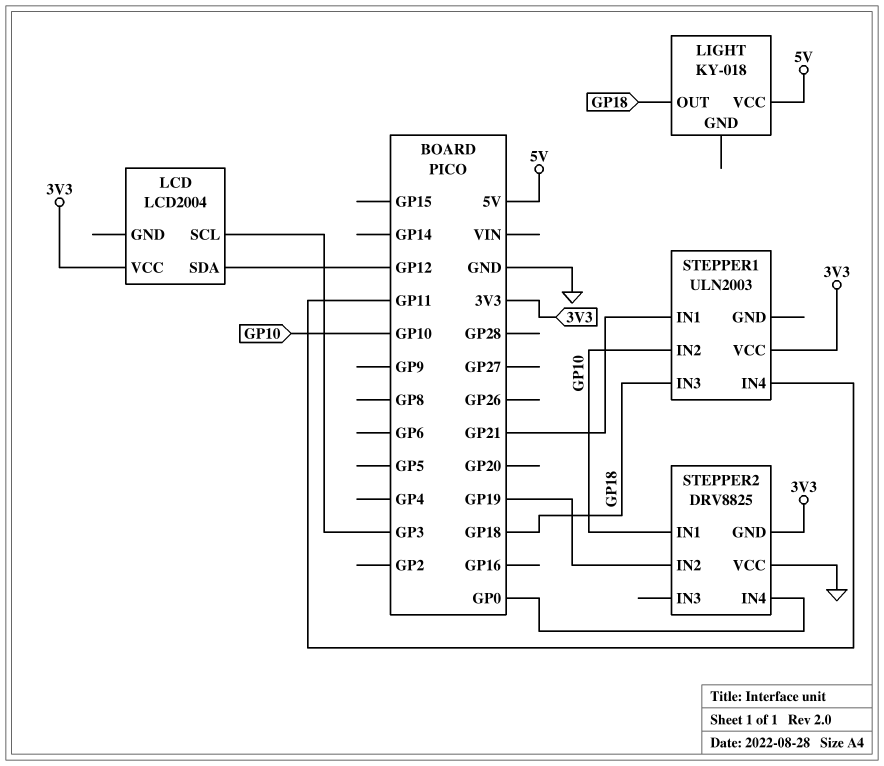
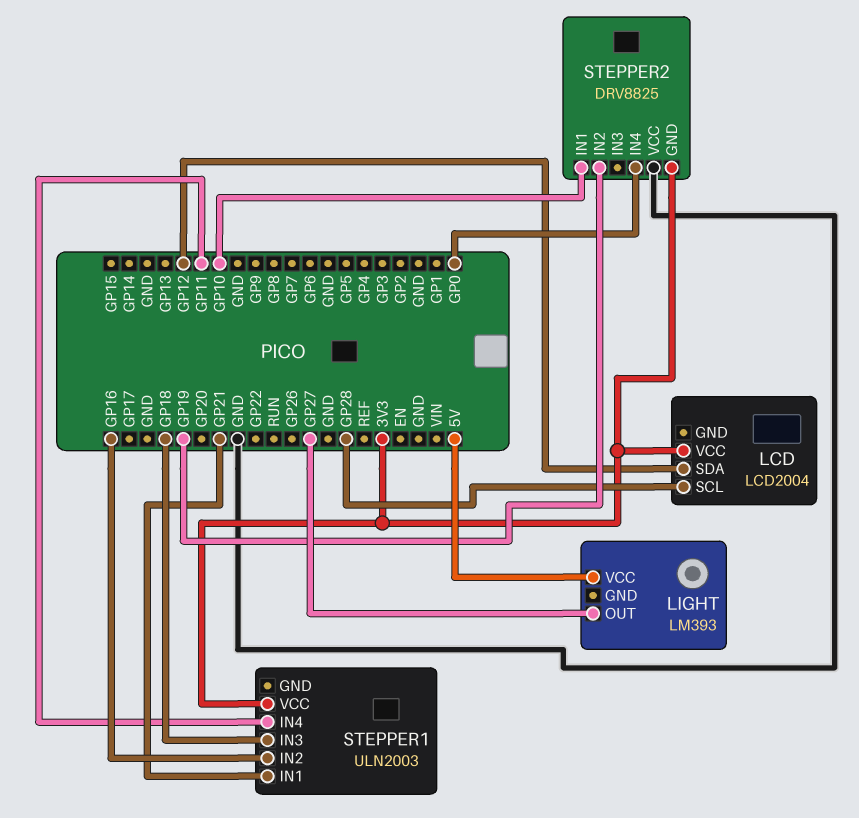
LCD pin SCL: GP3 -> GP28
LIGHT: KY-018 -> LM393
LIGHT pin OUT: GP18 -> GP27
STEPPER1 pin IN2: GP10 -> GP16

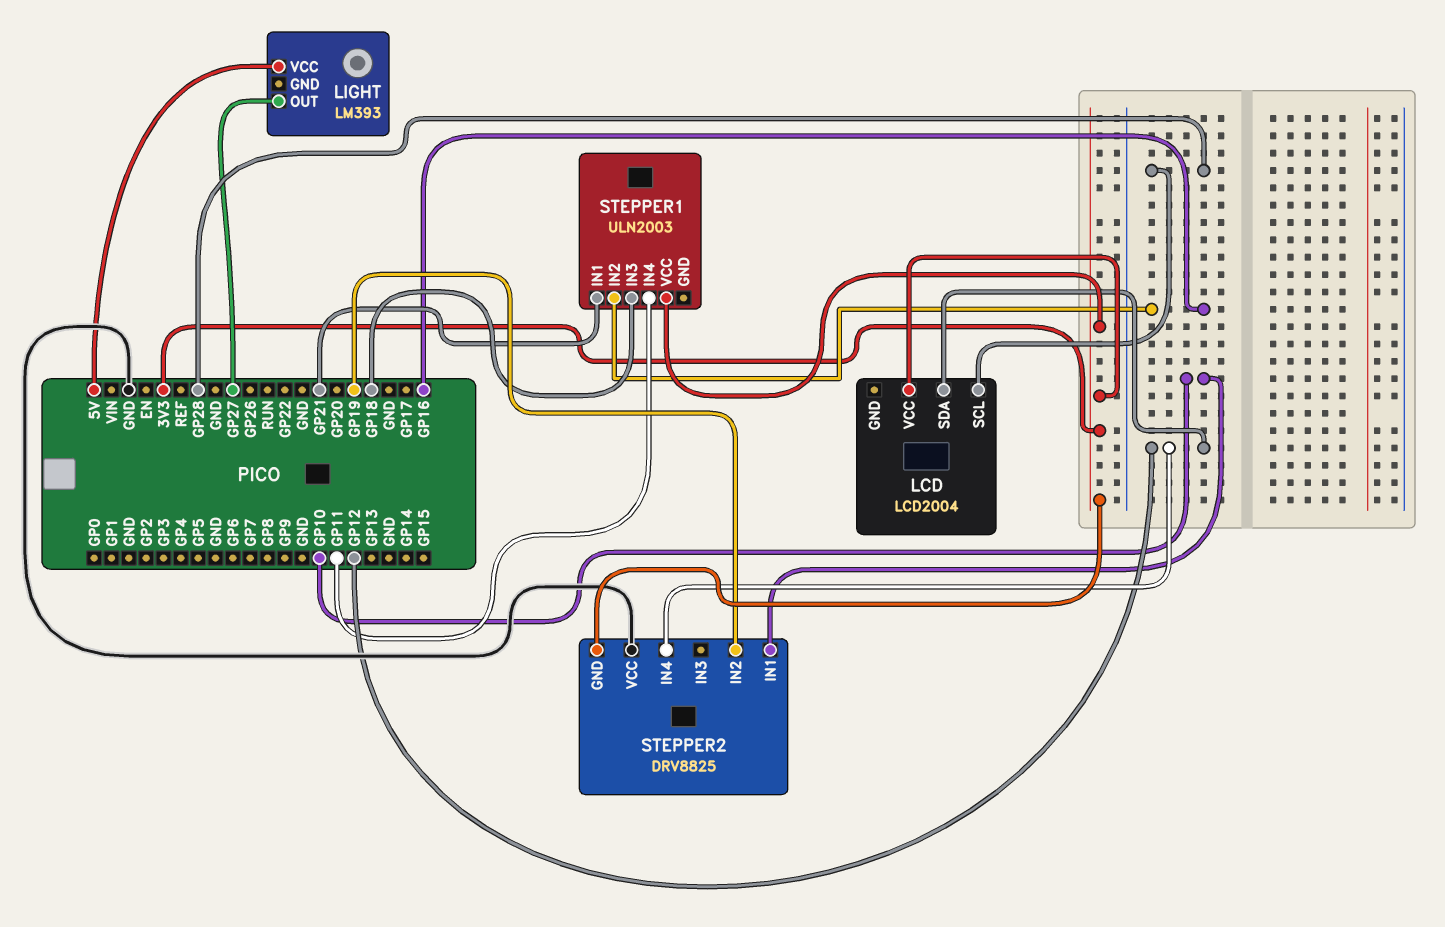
STEPPER2 pin IN4: GP0 -> GP12

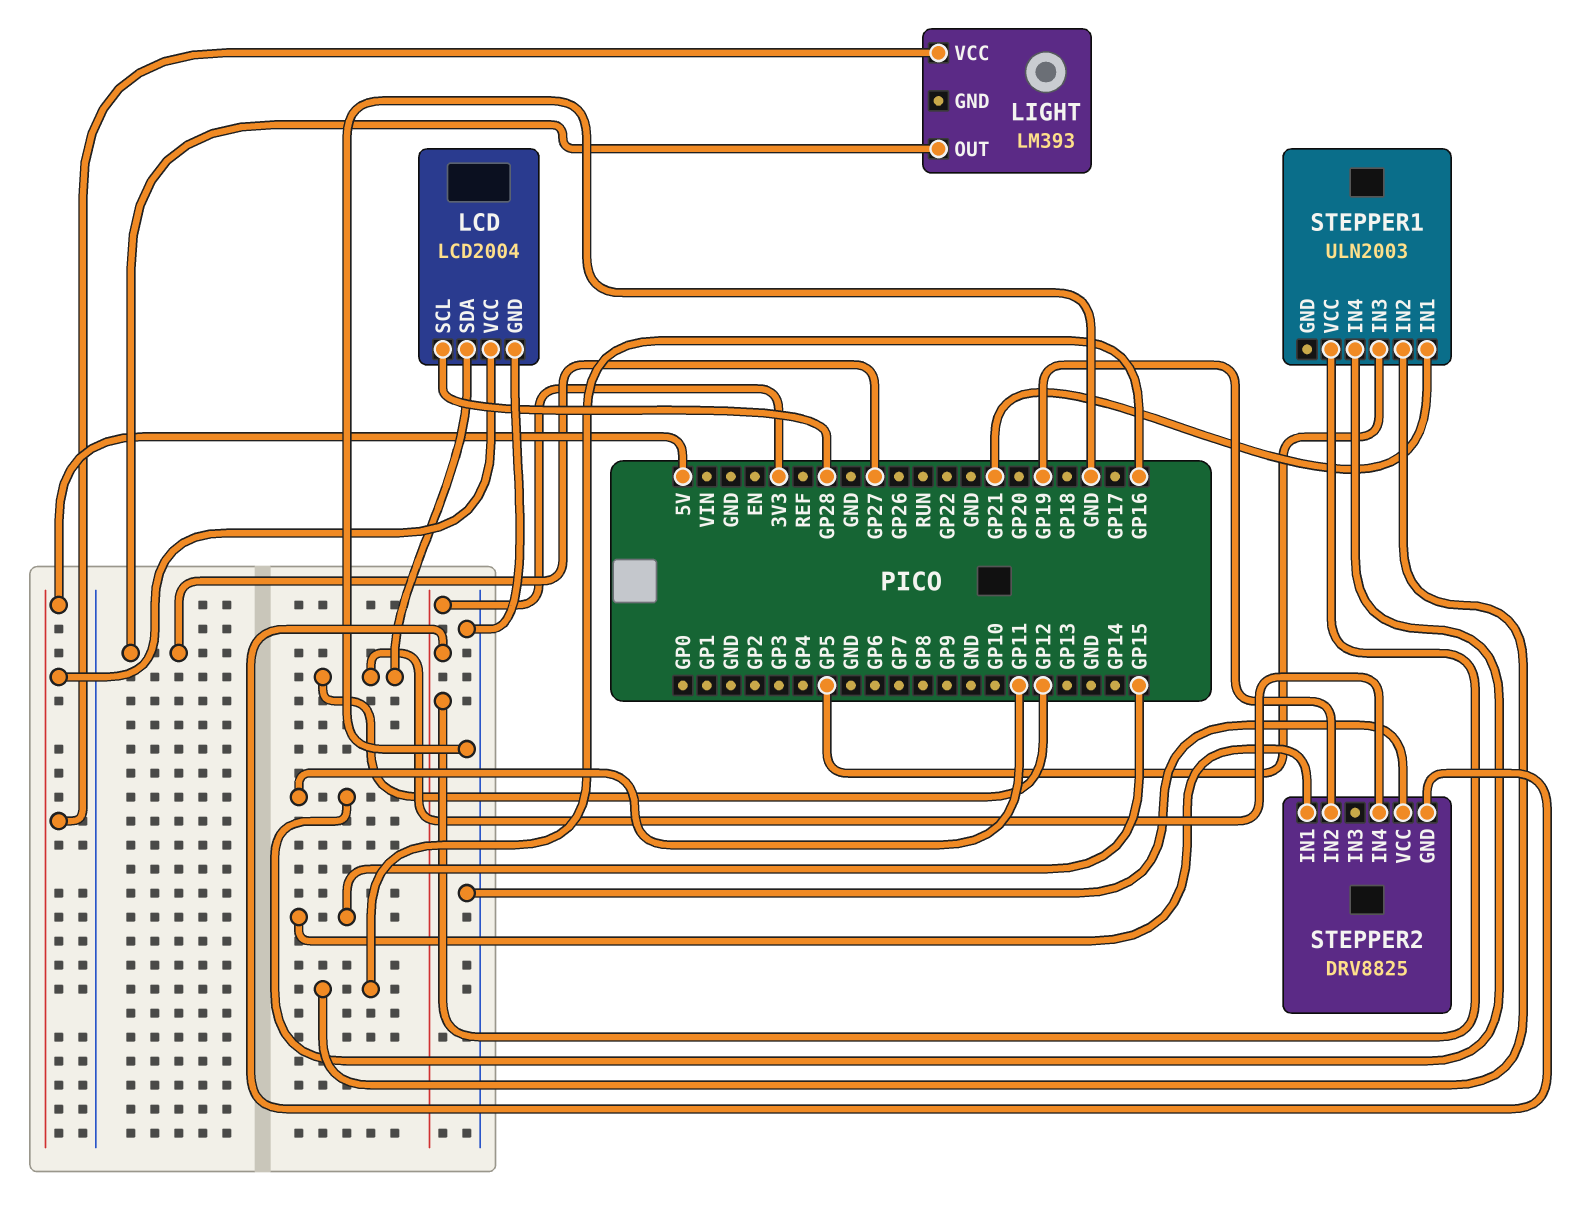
LCD pin GND: none -> GND
LCD pin VCC: 3V3 -> 5V
STEPPER1 pin IN3: GP18 -> GP5
STEPPER2 pin IN1: GP10 -> GP15

